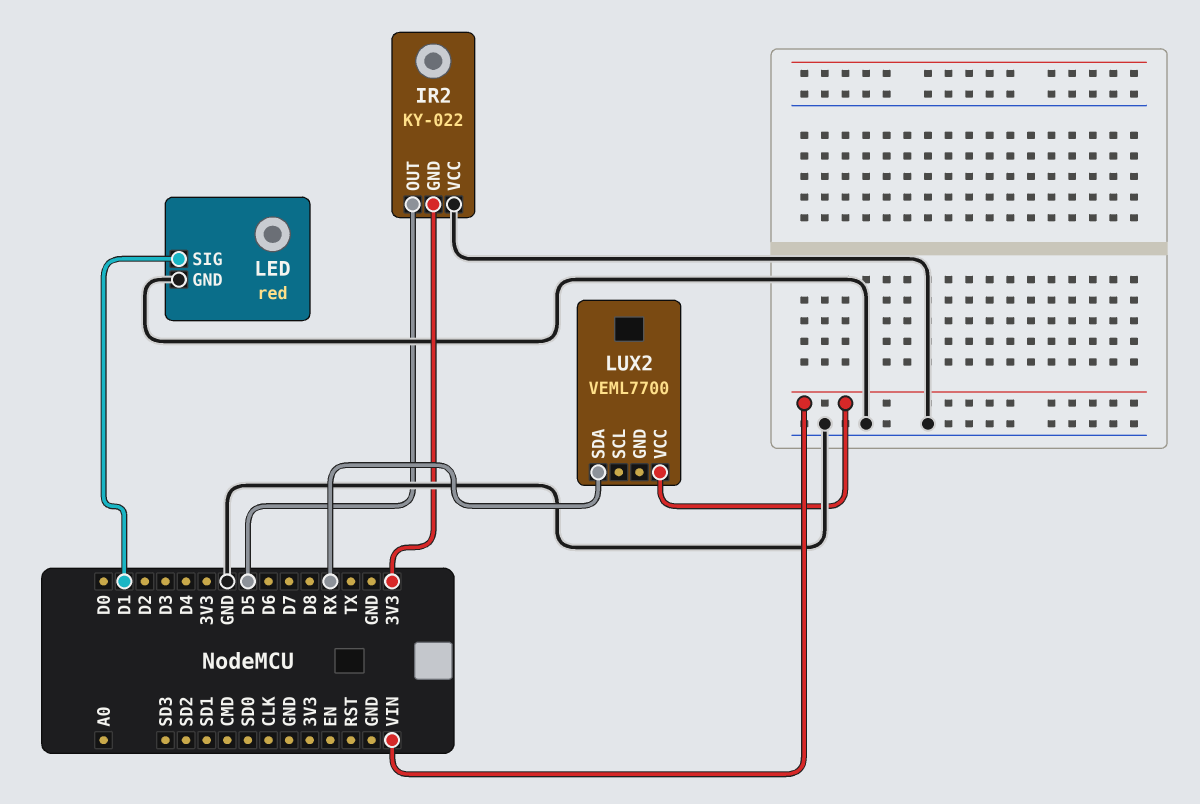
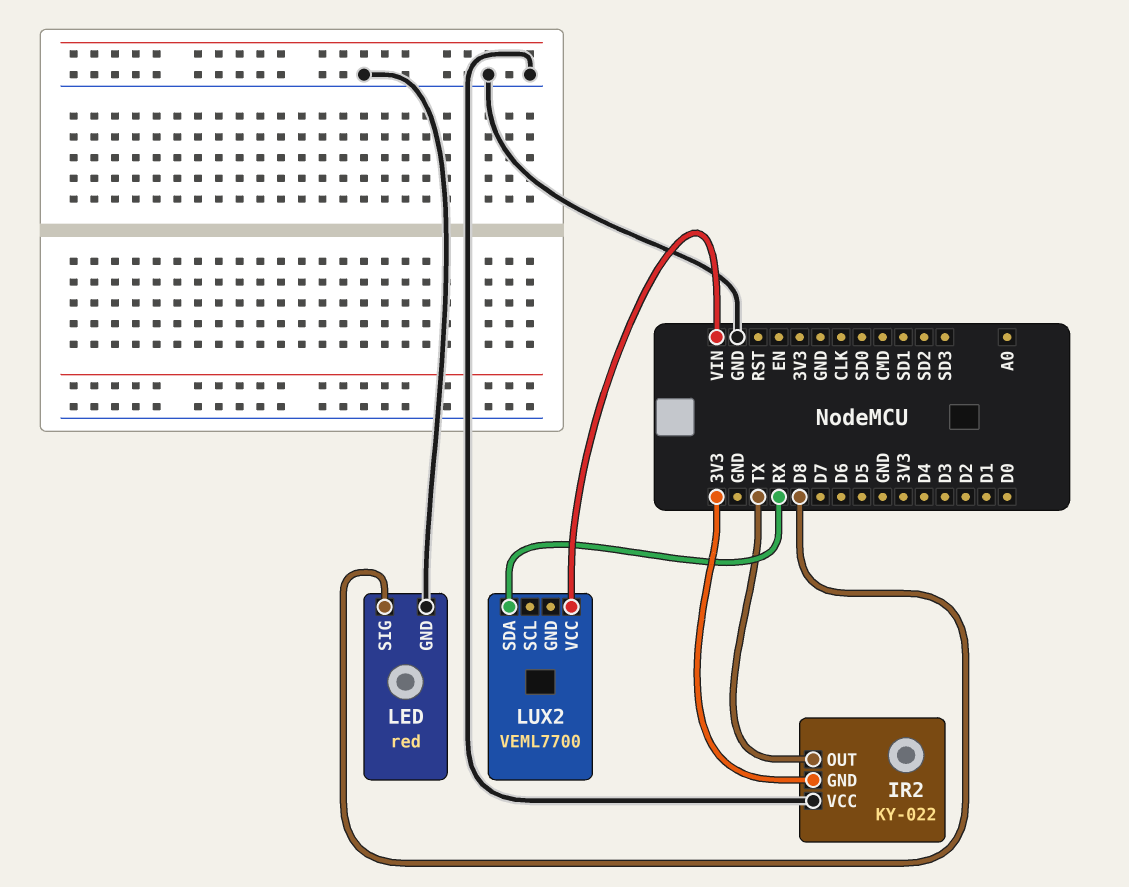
IR2 pin OUT: D5 -> TX
LED pin SIG: D1 -> D8

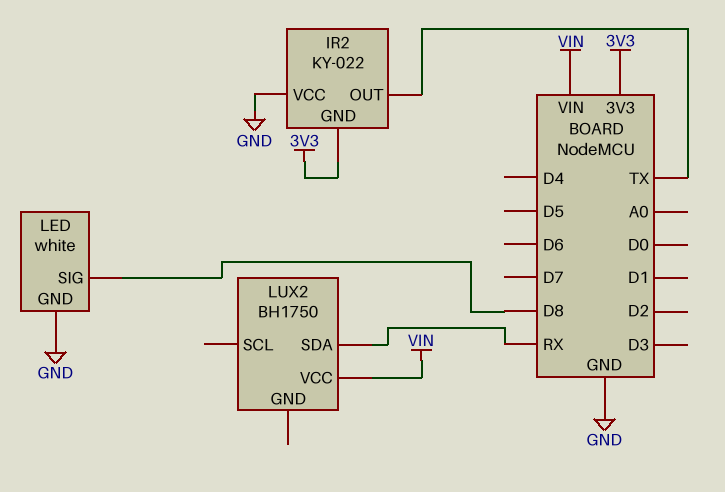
LED: red -> white
LUX2: VEML7700 -> BH1750

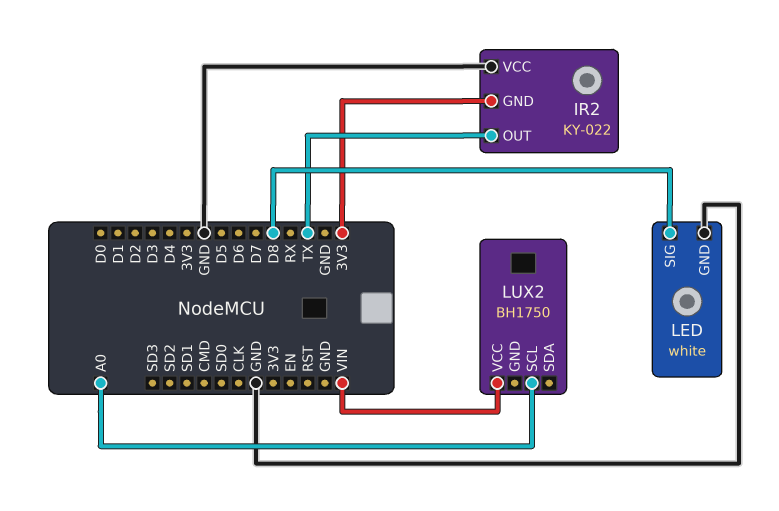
LUX2 pin SCL: none -> A0
LUX2 pin SDA: RX -> none

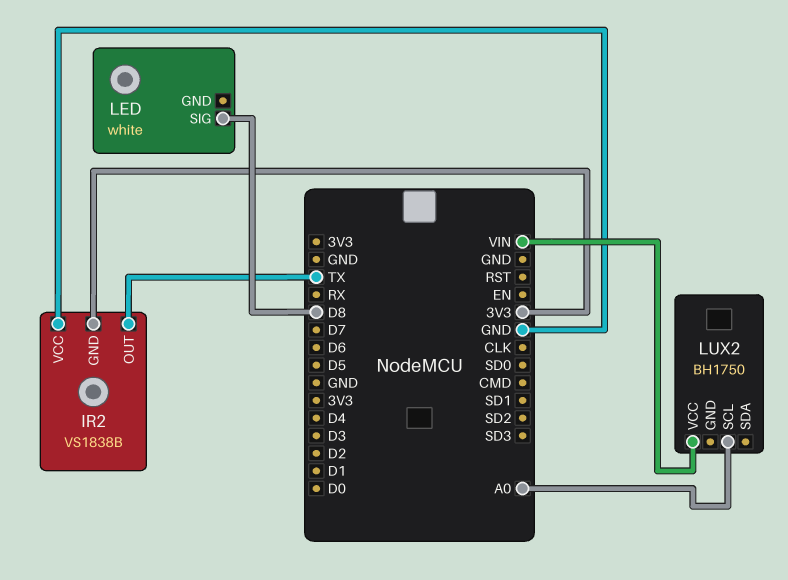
IR2: KY-022 -> VS1838B
LED pin GND: GND -> none

